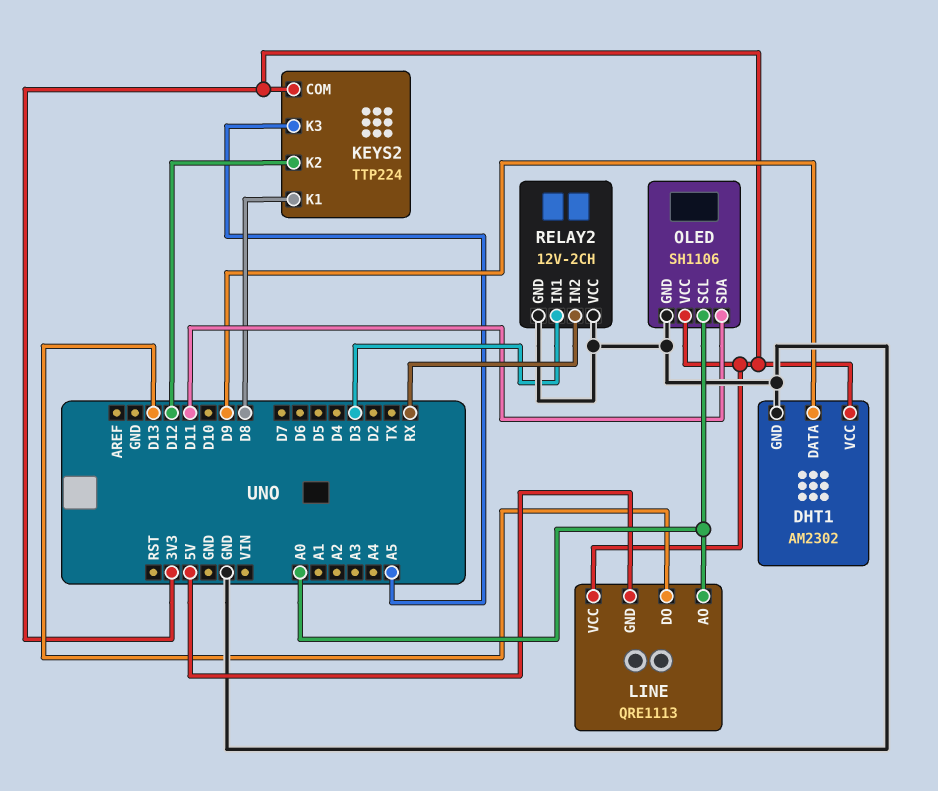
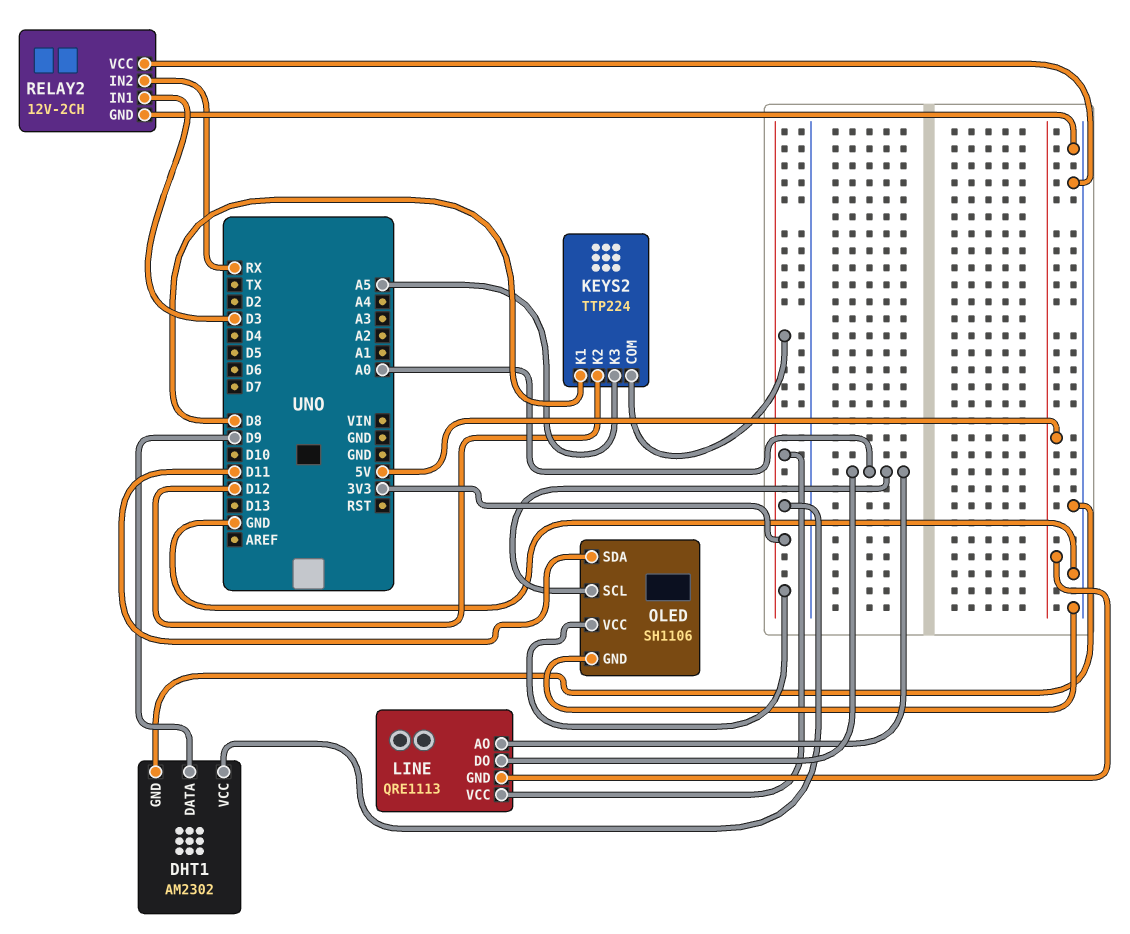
LINE pin DO: D13 -> A0

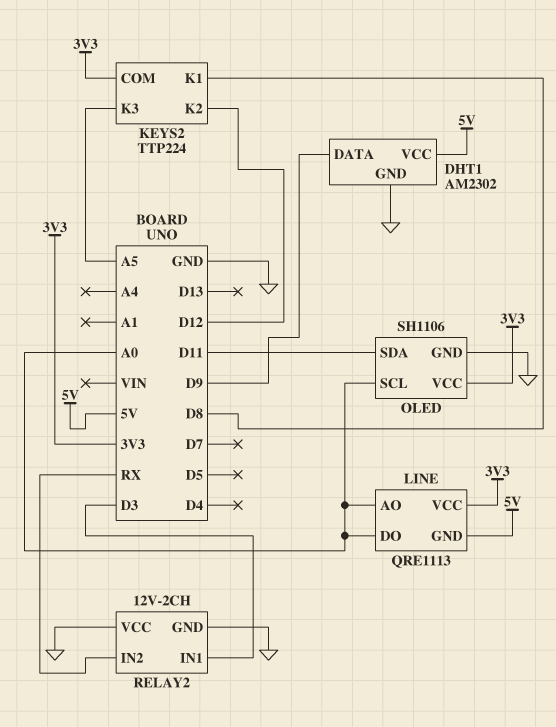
DHT1 pin VCC: 3V3 -> 5V

